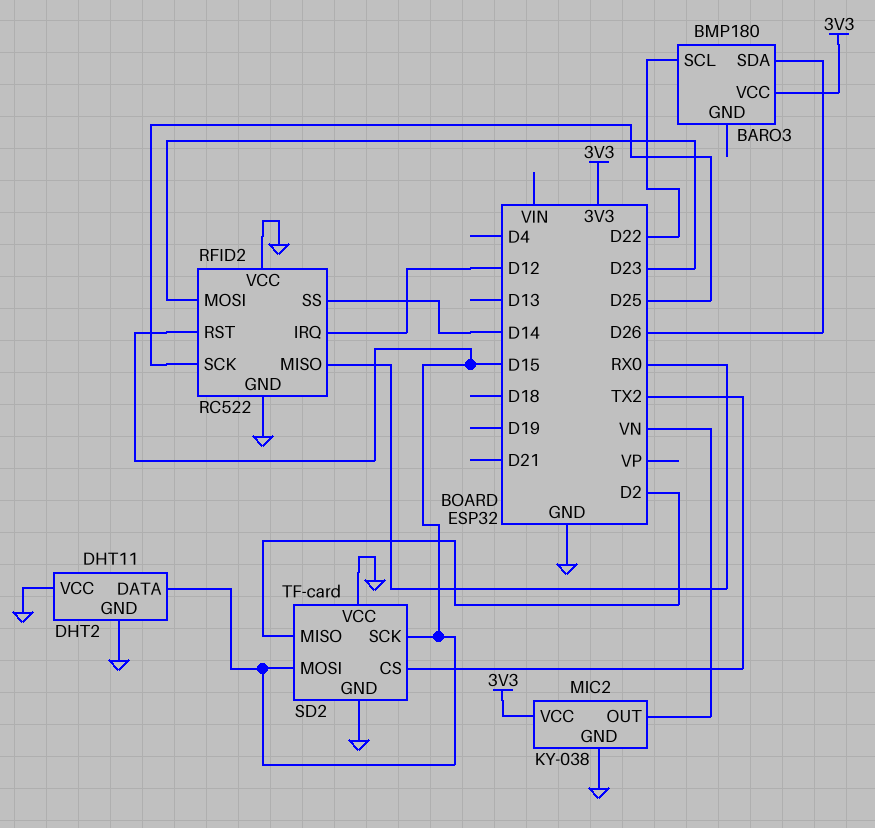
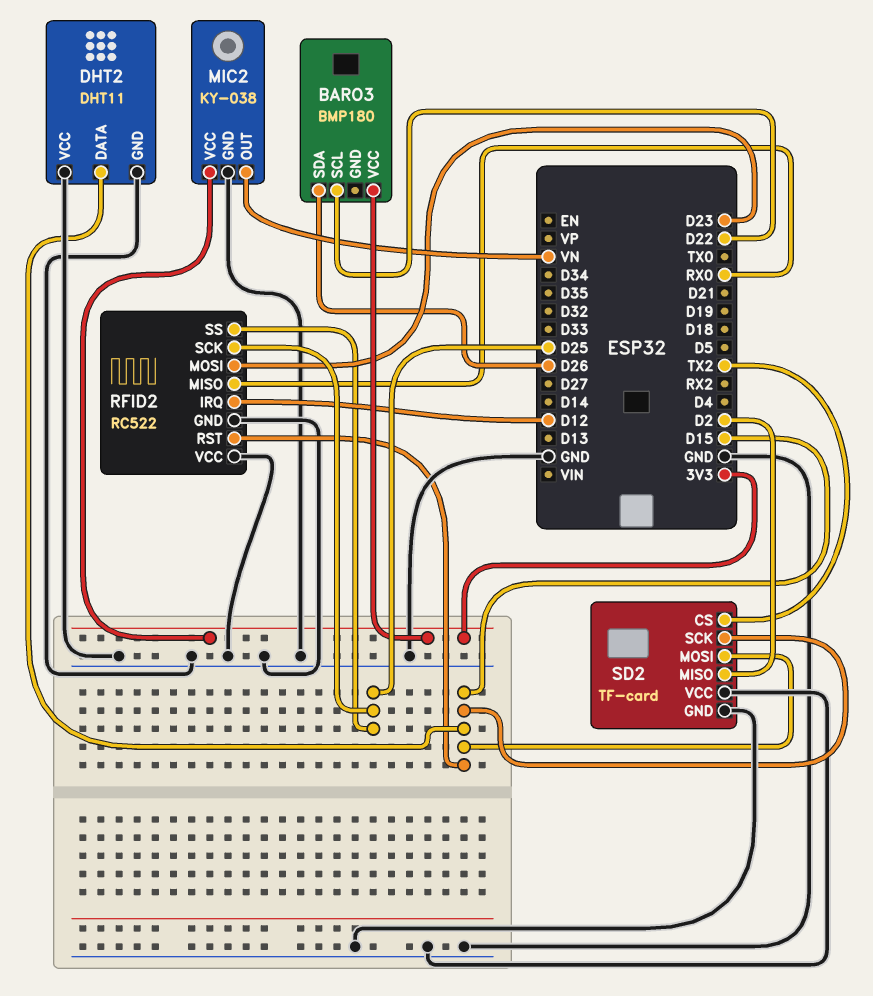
RFID2 pin SS: D14 -> D25

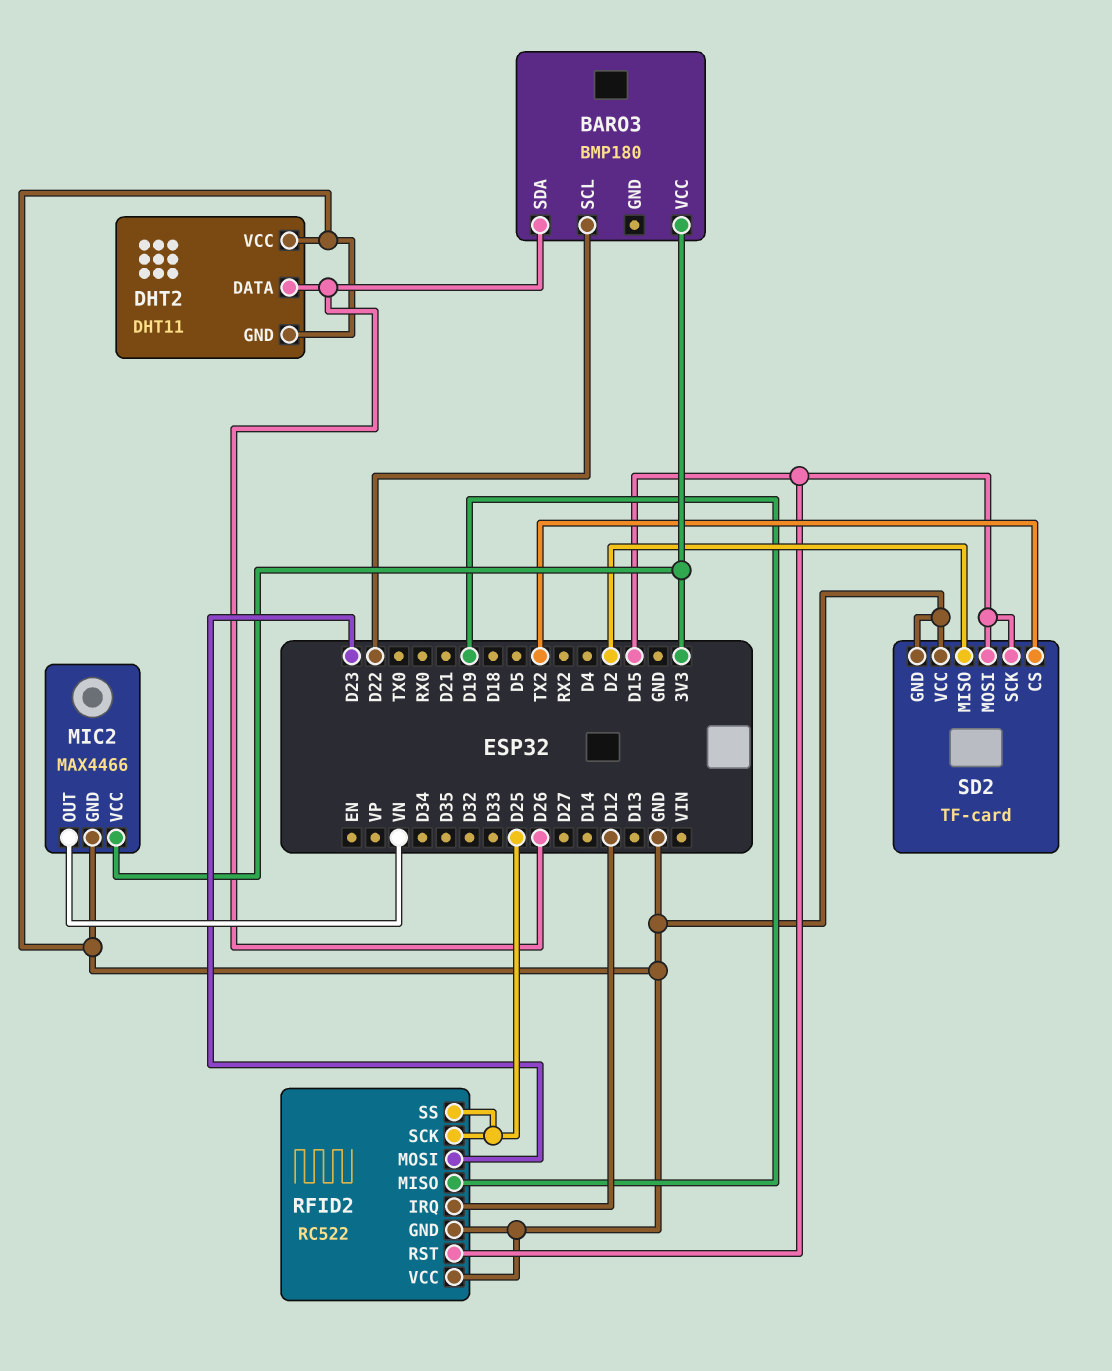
DHT2 pin DATA: D15 -> D26
MIC2: KY-038 -> MAX4466
RFID2 pin MISO: RX0 -> D19

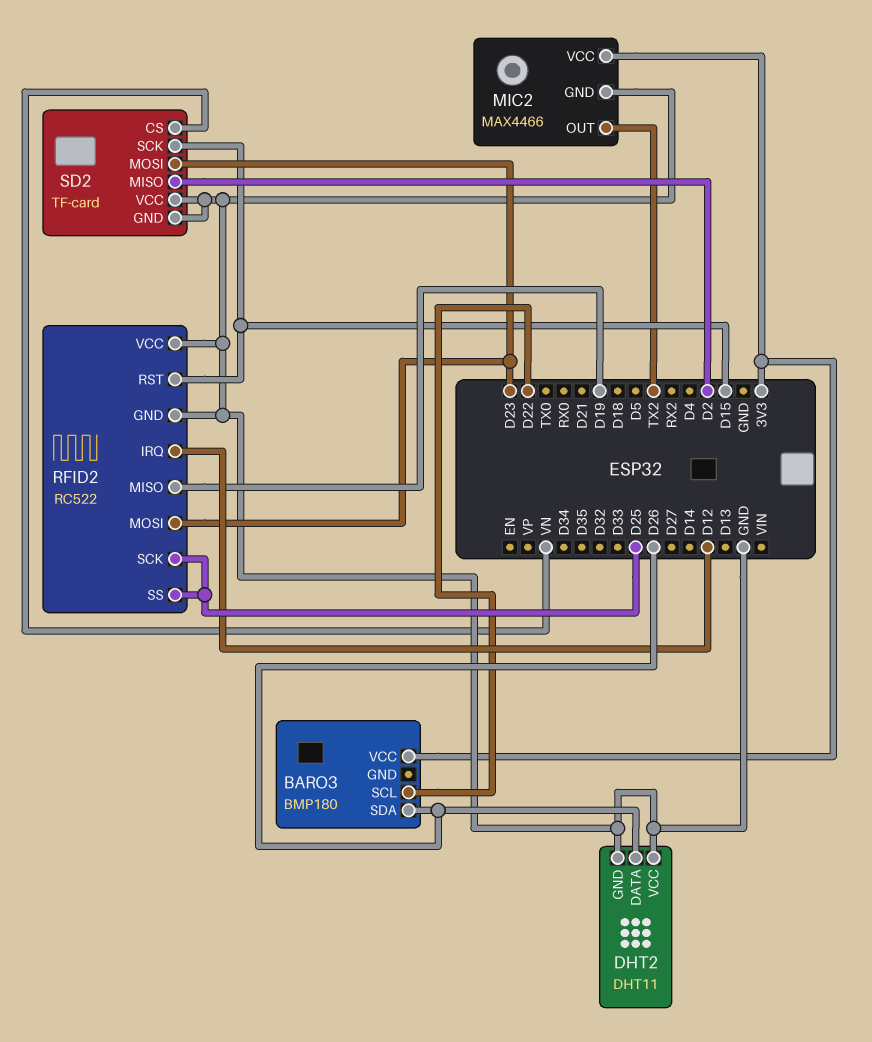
MIC2 pin OUT: VN -> TX2
SD2 pin CS: TX2 -> VN
SD2 pin MOSI: D15 -> D23

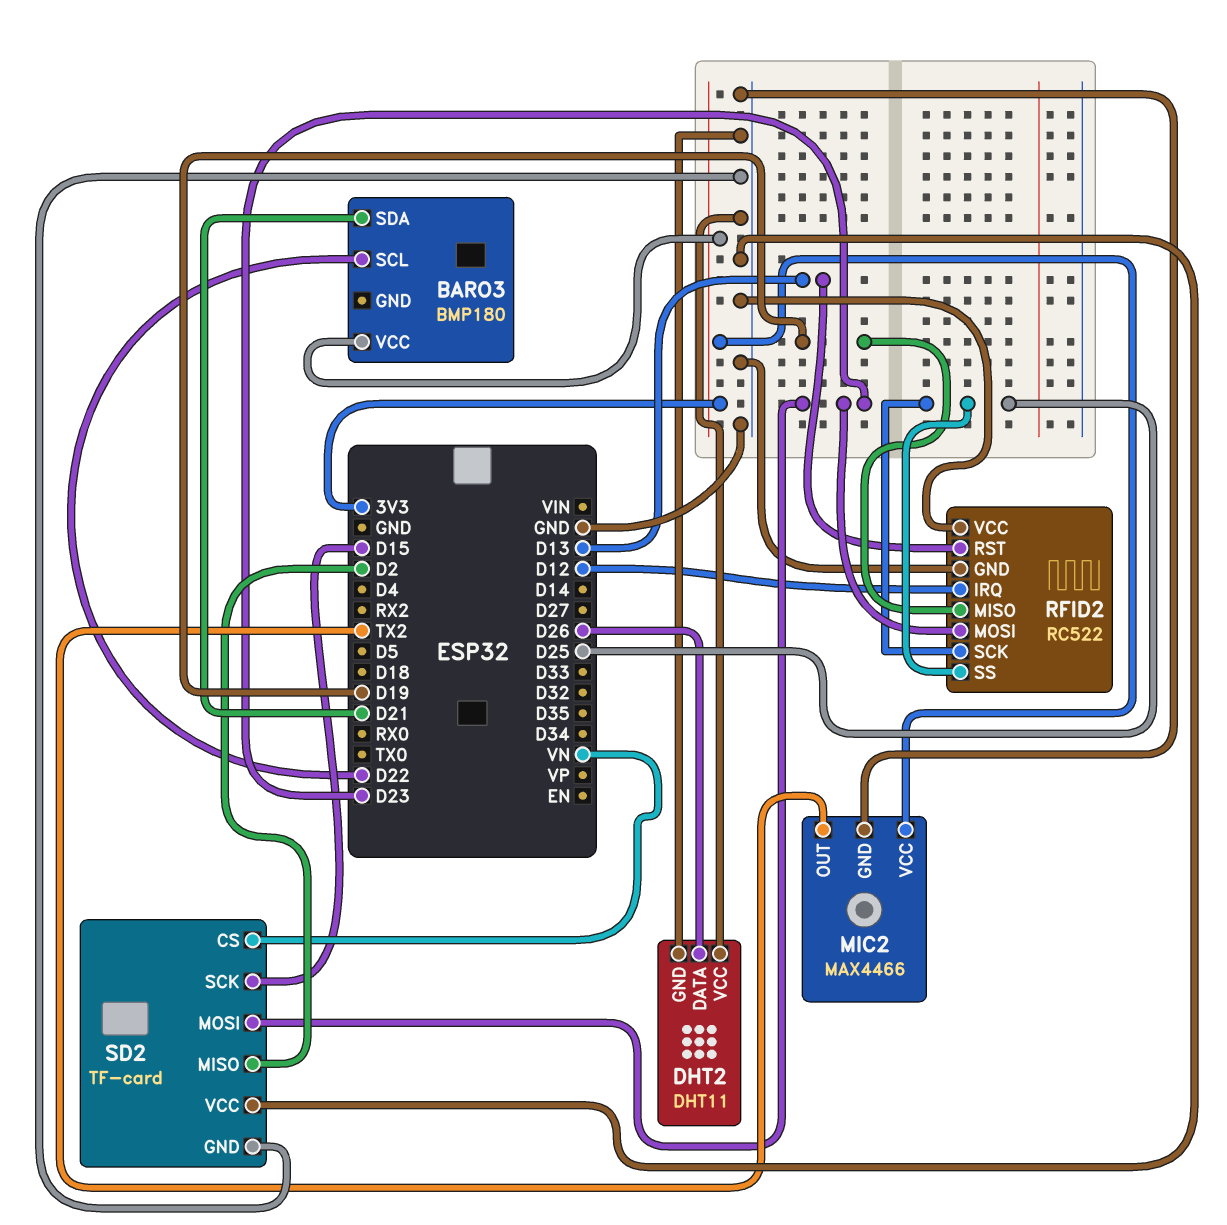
BARO3 pin SDA: D26 -> D21
RFID2 pin RST: D15 -> D13

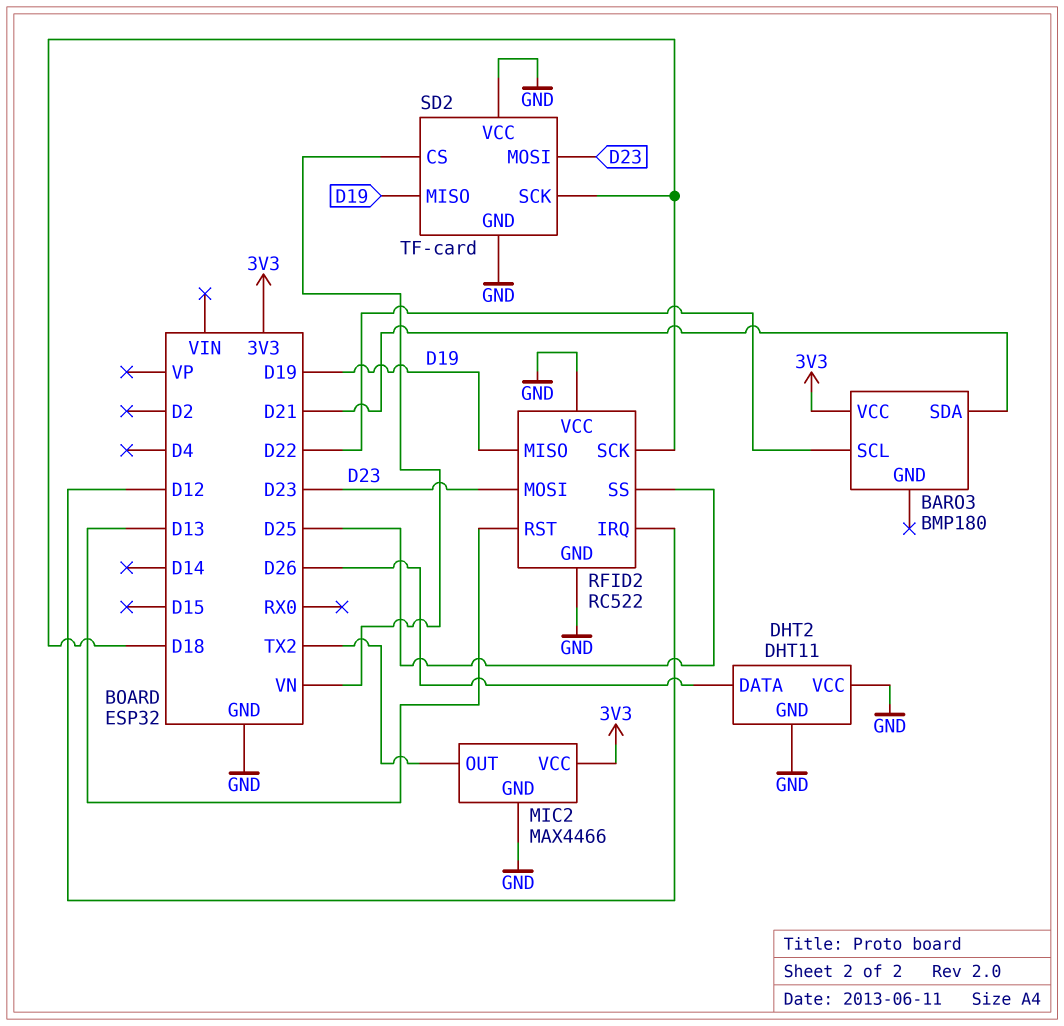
RFID2 pin SCK: D25 -> D18
SD2 pin MISO: D2 -> D19
SD2 pin SCK: D15 -> D18

